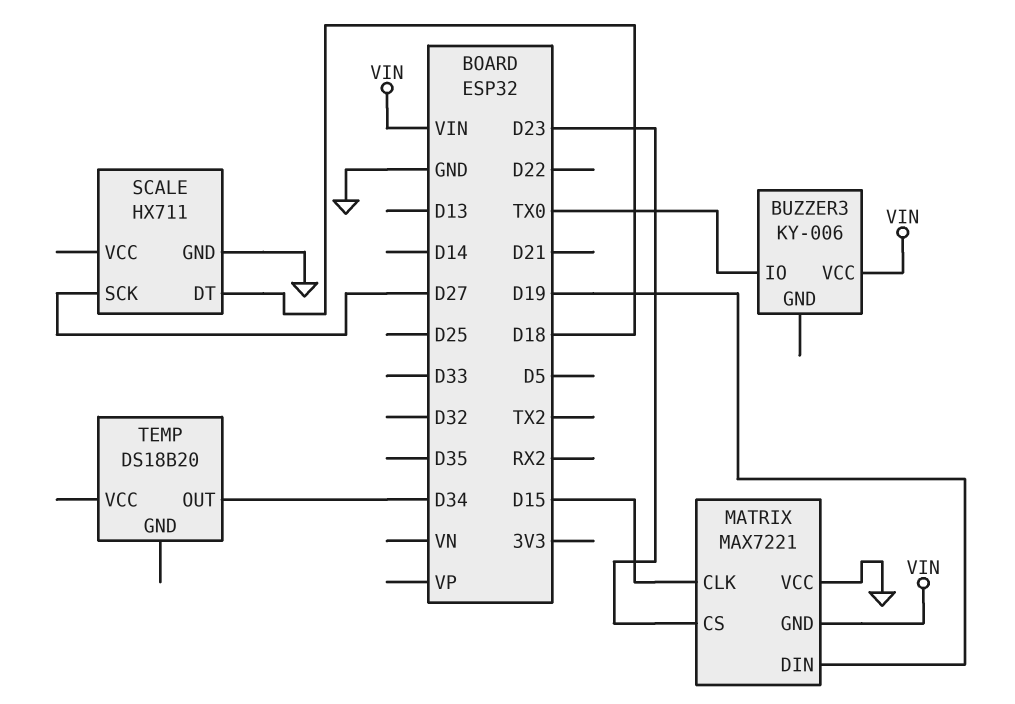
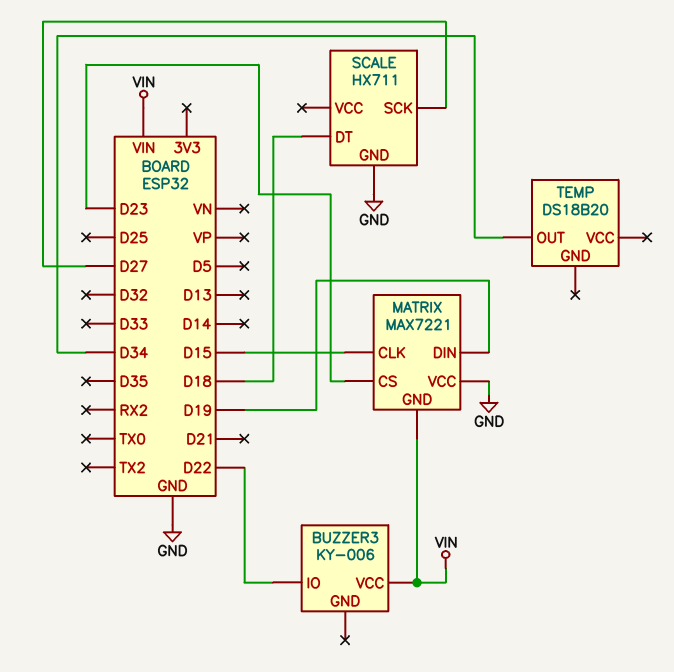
BUZZER3 pin IO: TX0 -> D22

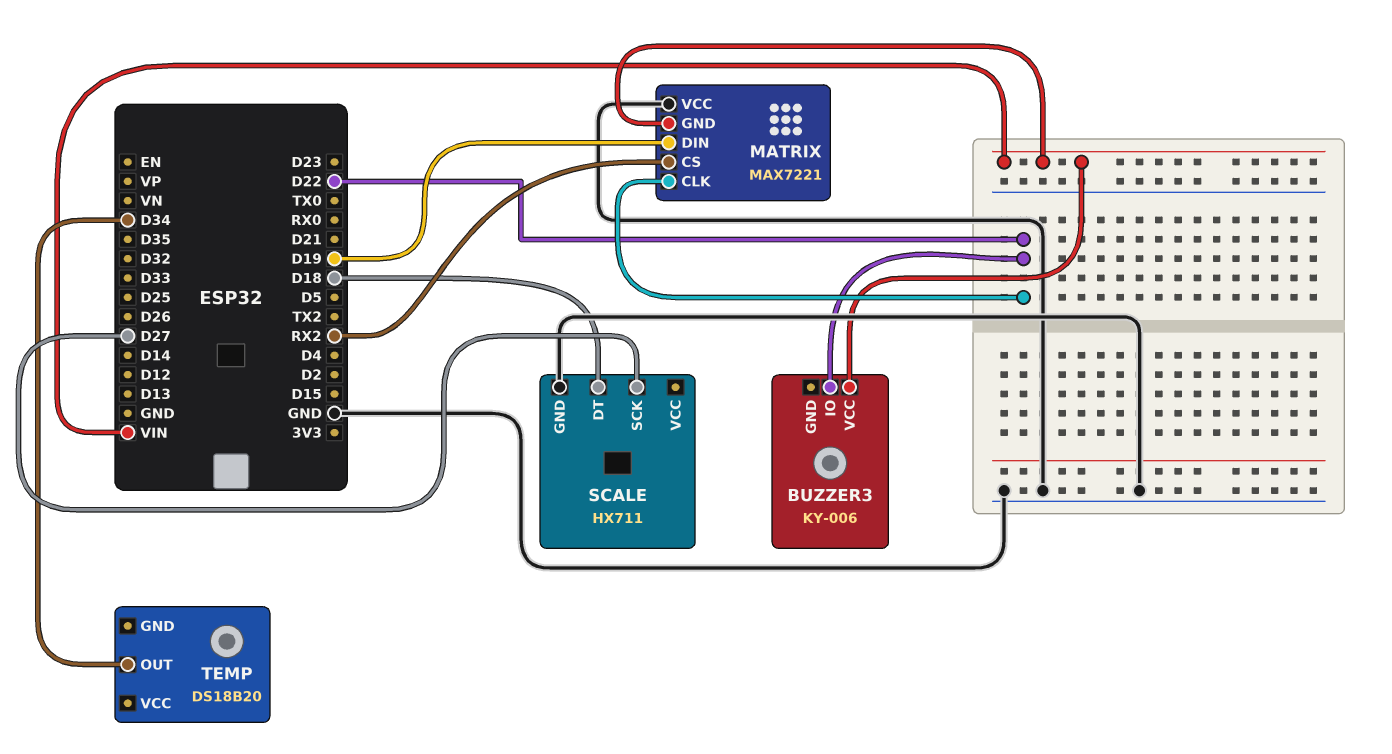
MATRIX pin CLK: D15 -> D22
MATRIX pin CS: D23 -> RX2

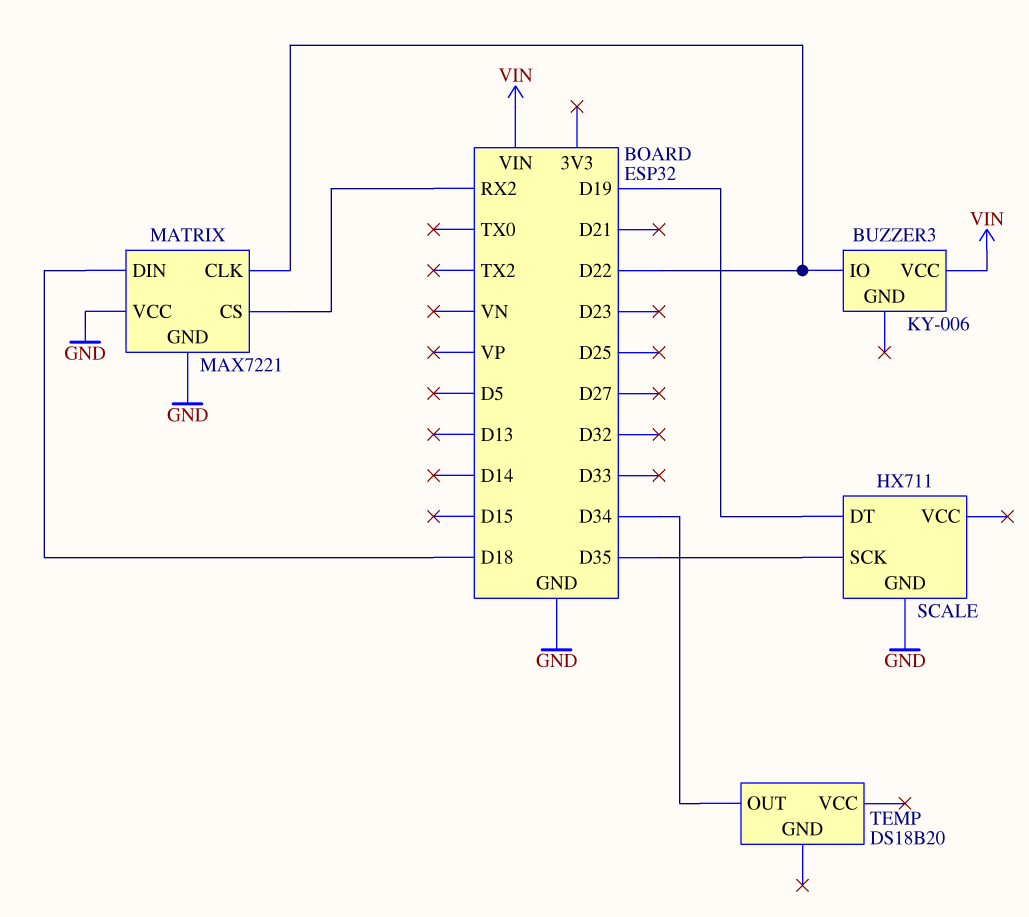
MATRIX pin DIN: D19 -> D18
MATRIX pin GND: VIN -> GND
SCALE pin DT: D18 -> D19
SCALE pin SCK: D27 -> D35

